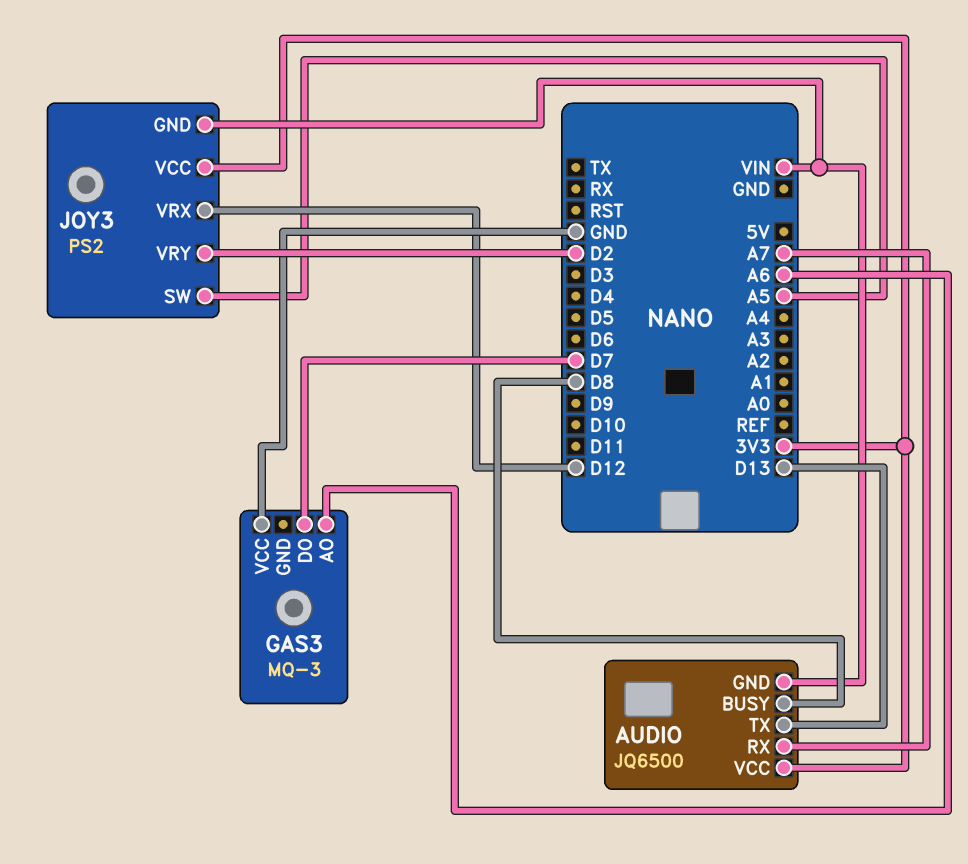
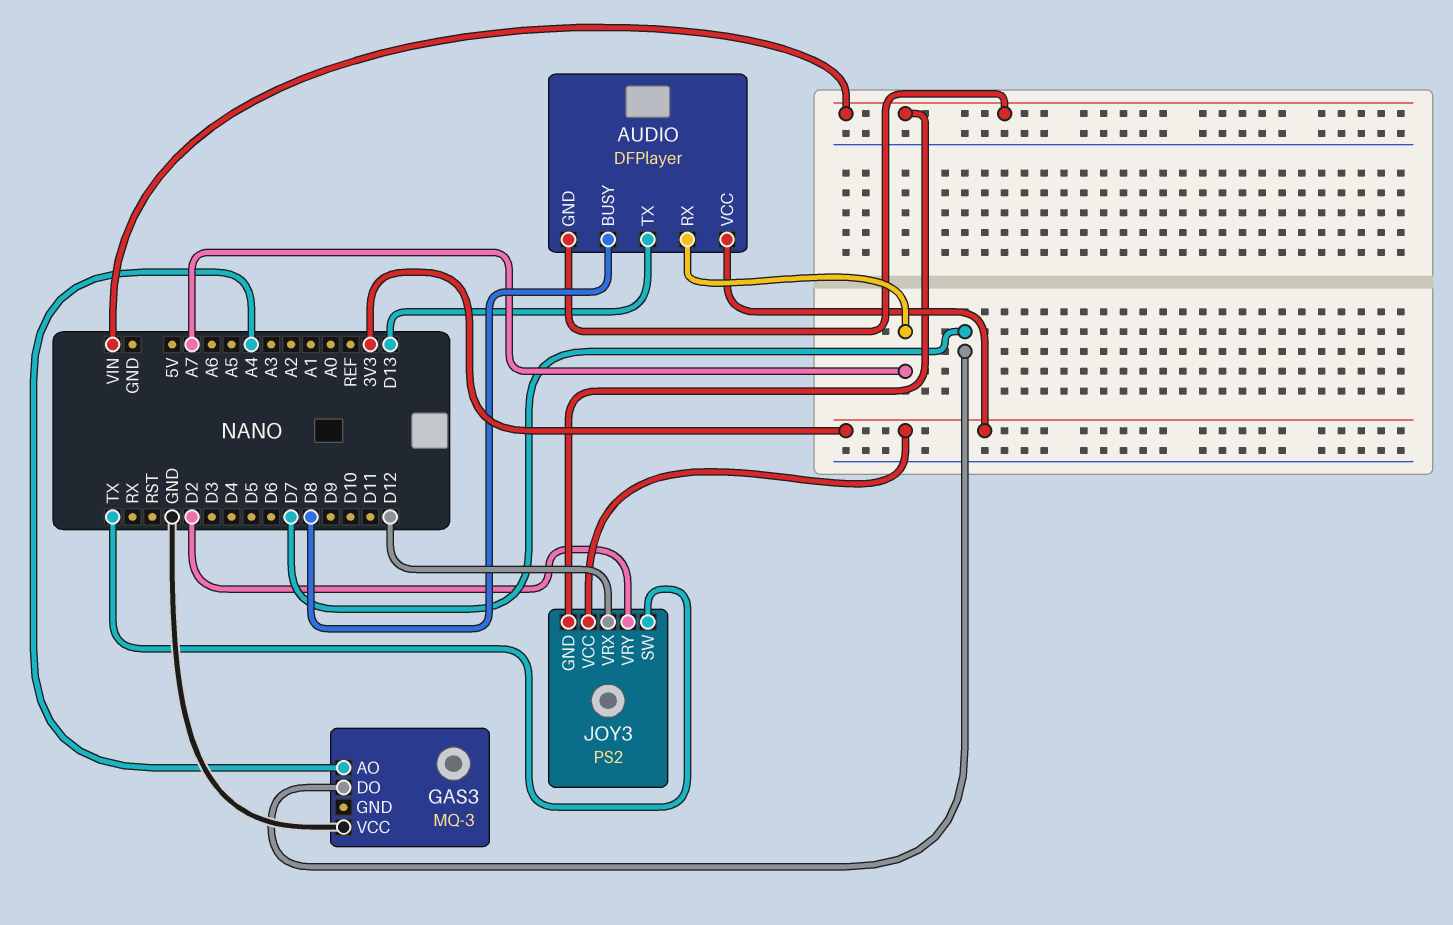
AUDIO: JQ6500 -> DFPlayer
GAS3 pin AO: A6 -> A4
JOY3 pin SW: A5 -> TX

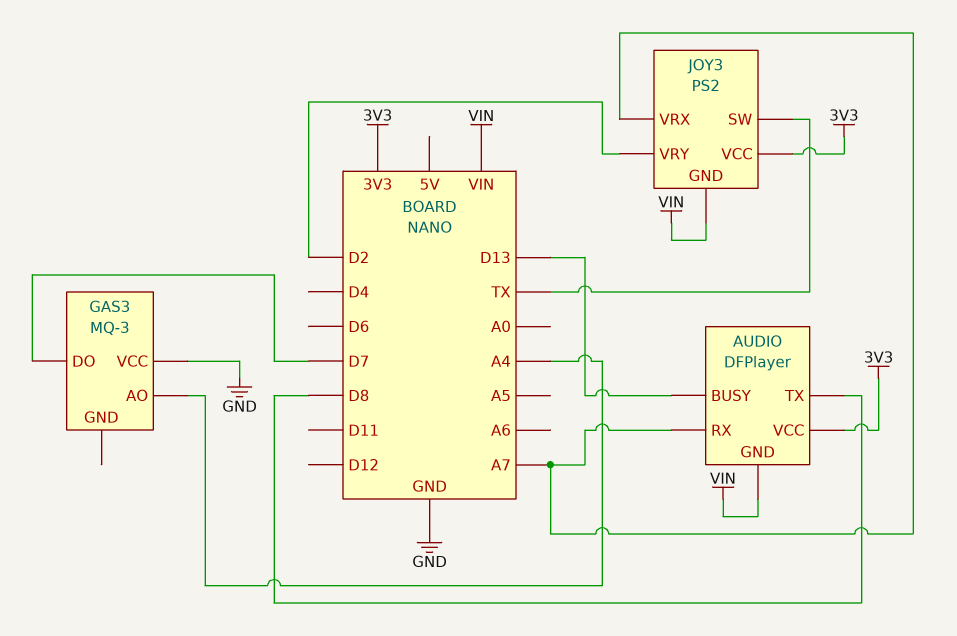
AUDIO pin BUSY: D8 -> D13
AUDIO pin TX: D13 -> D8
JOY3 pin VRX: D12 -> A7

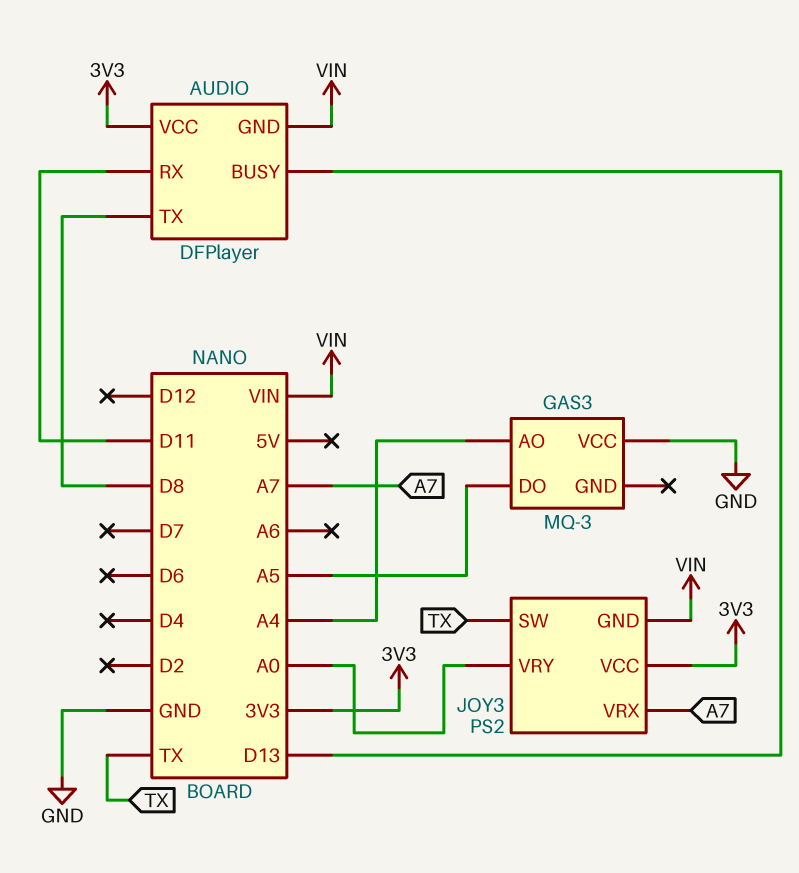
AUDIO pin RX: A7 -> D11
GAS3 pin DO: D7 -> A5
JOY3 pin VRY: D2 -> A0

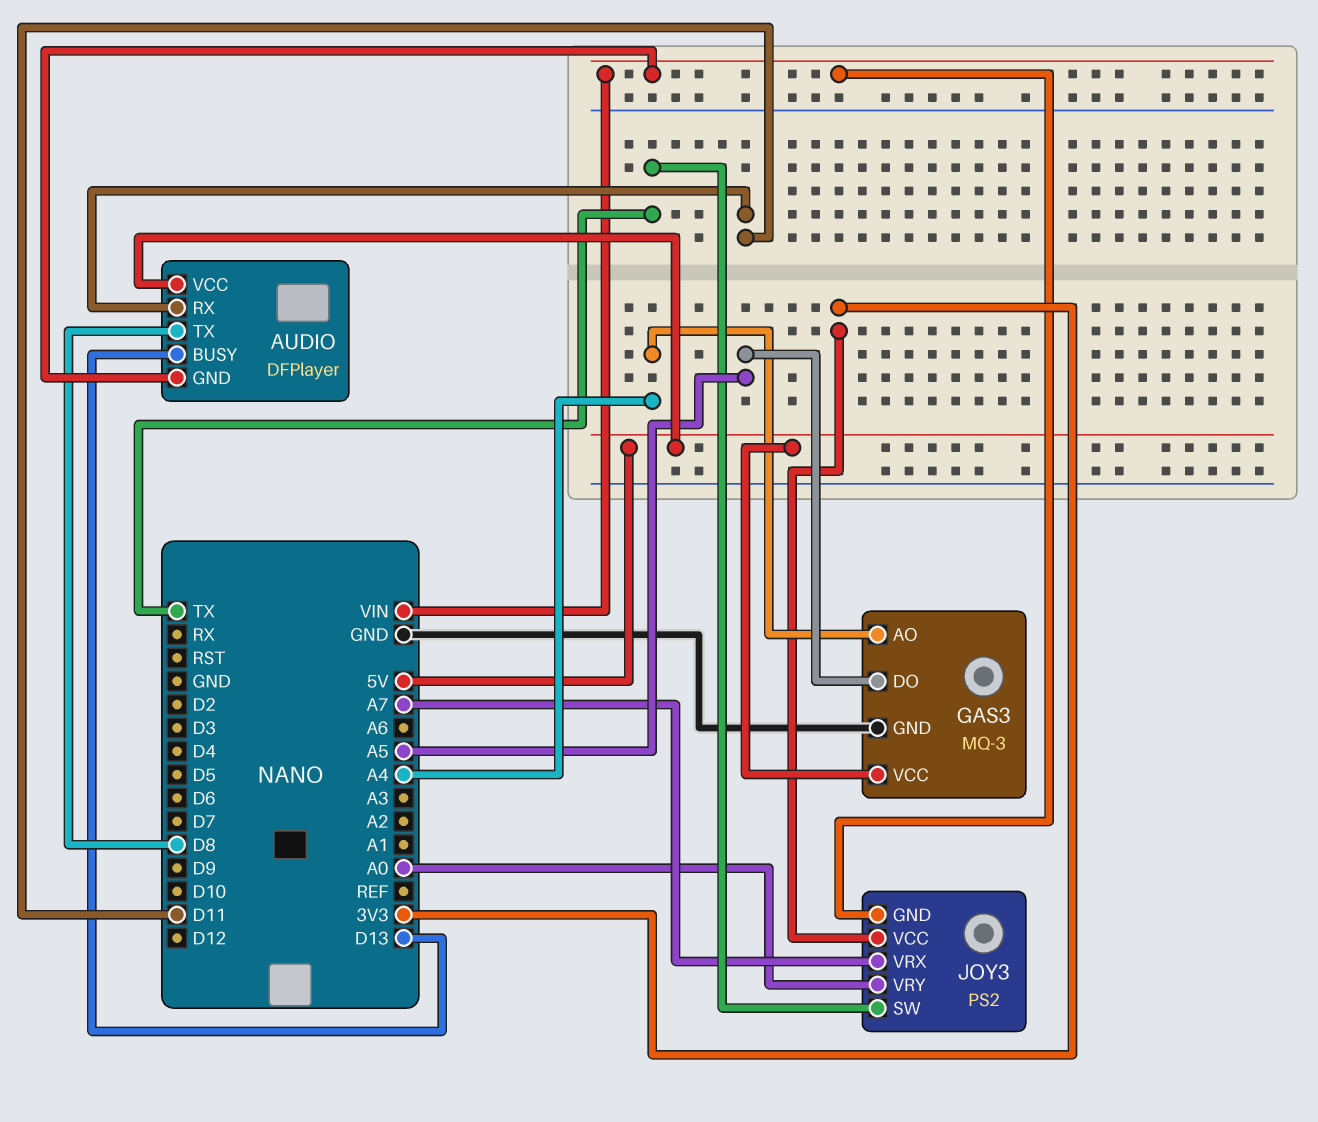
AUDIO pin VCC: 3V3 -> 5V
GAS3 pin GND: none -> GND
GAS3 pin VCC: GND -> 5V

